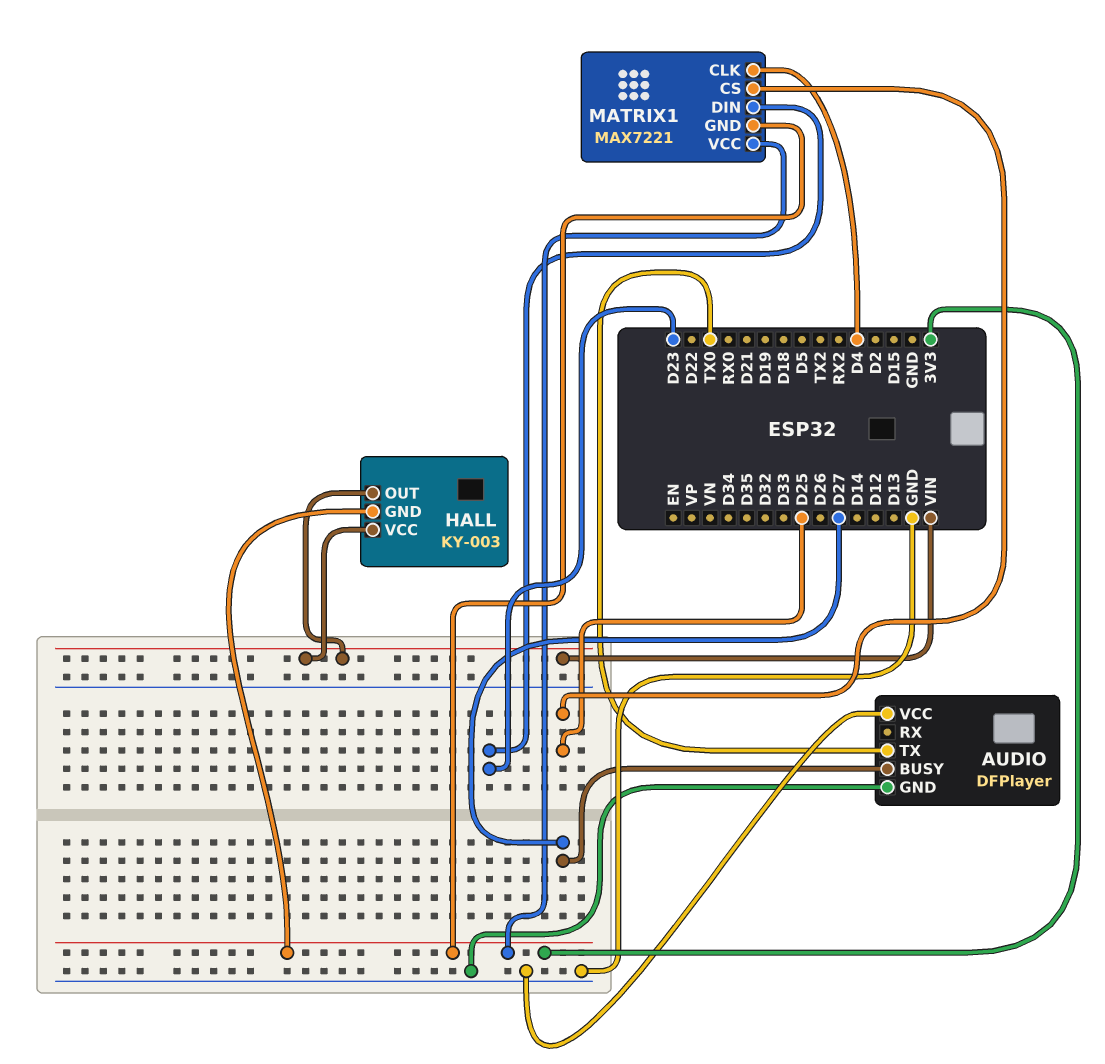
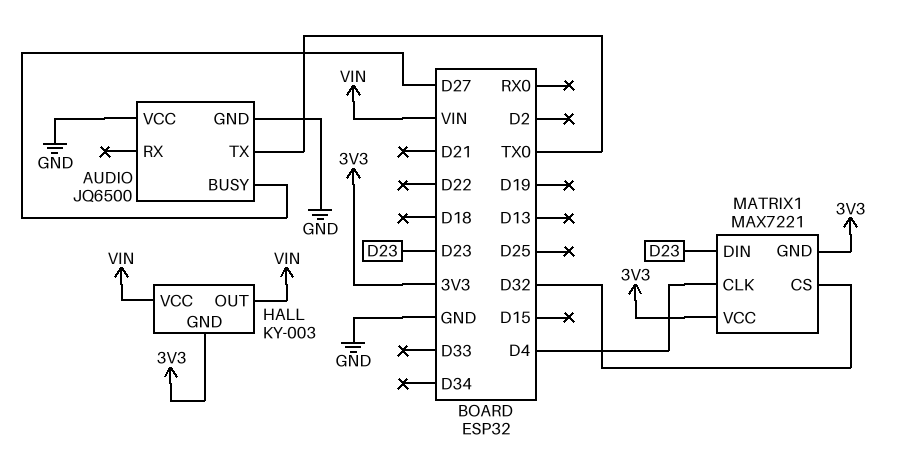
AUDIO: DFPlayer -> JQ6500
MATRIX1 pin CS: D25 -> D32

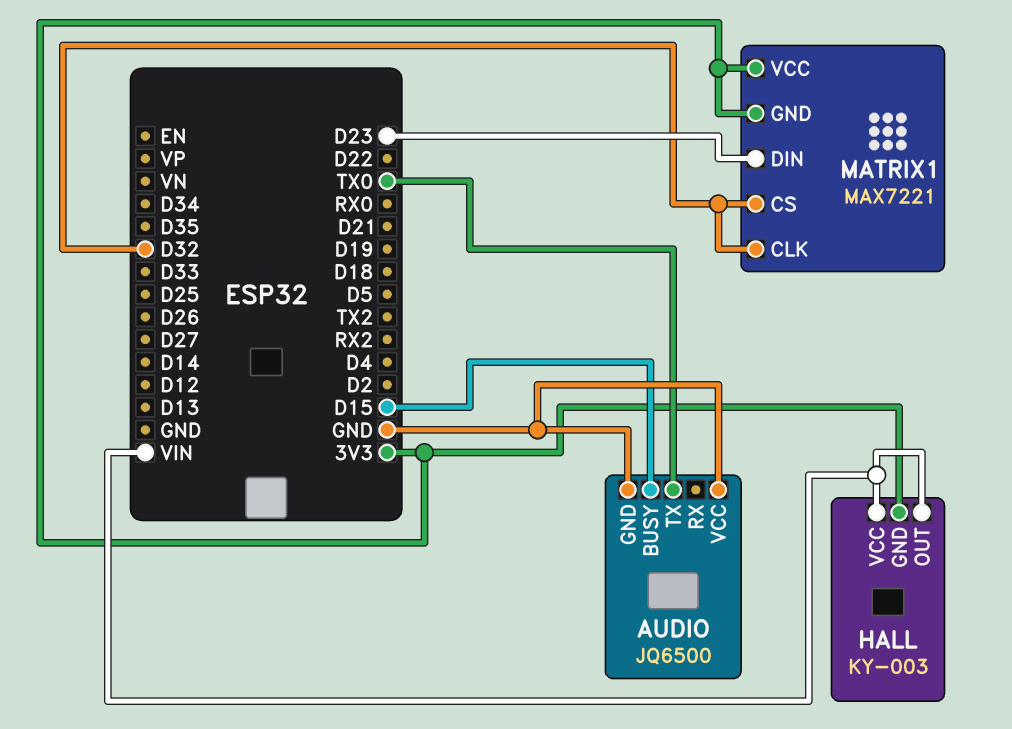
AUDIO pin BUSY: D27 -> D15
MATRIX1 pin CLK: D4 -> D32

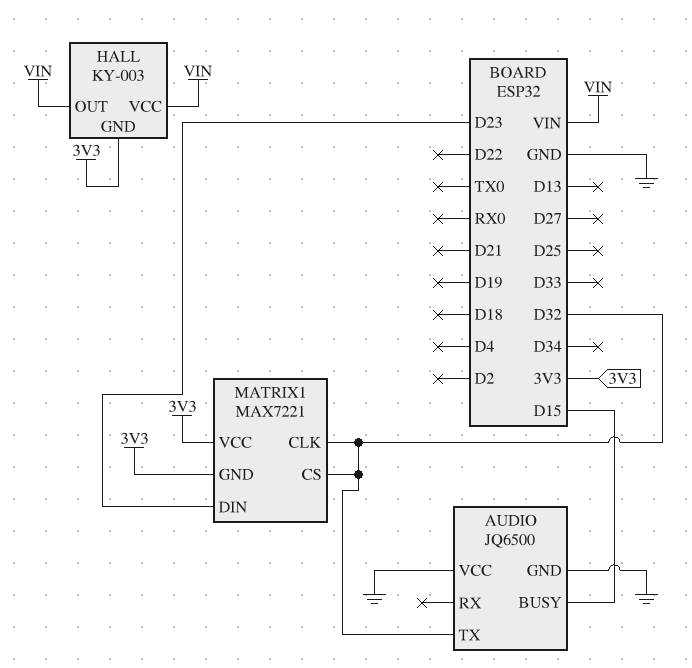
AUDIO pin TX: TX0 -> D32

